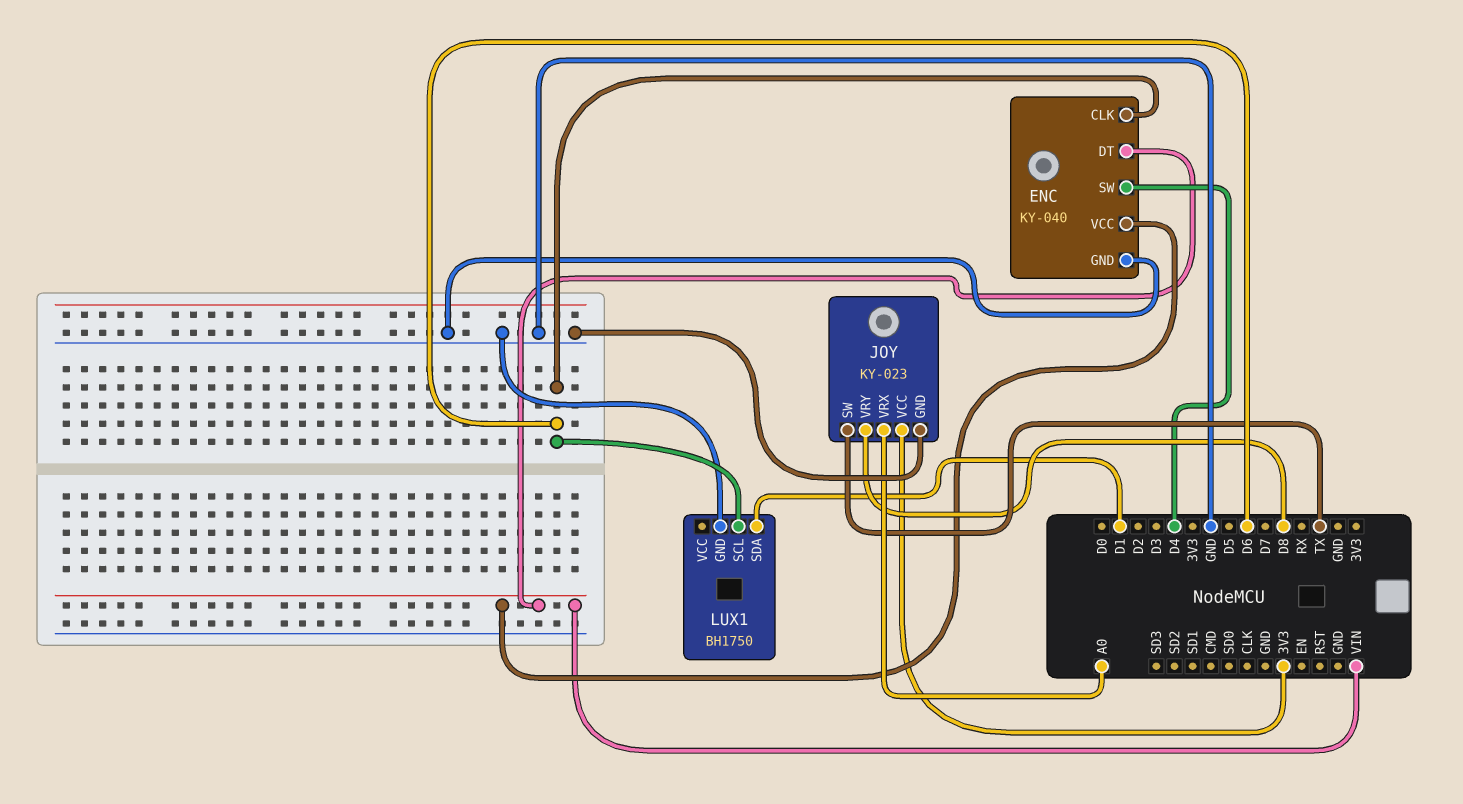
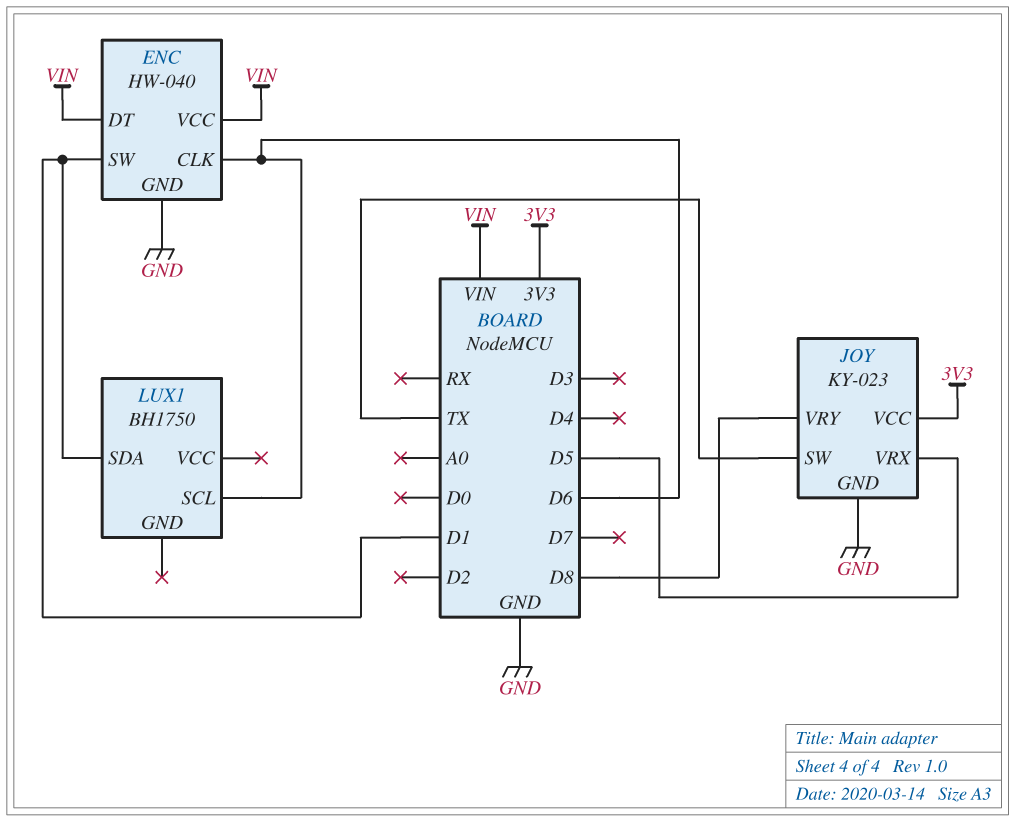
ENC: KY-040 -> HW-040
ENC pin SW: D4 -> D1
JOY pin VRX: A0 -> D5
LUX1 pin GND: GND -> none

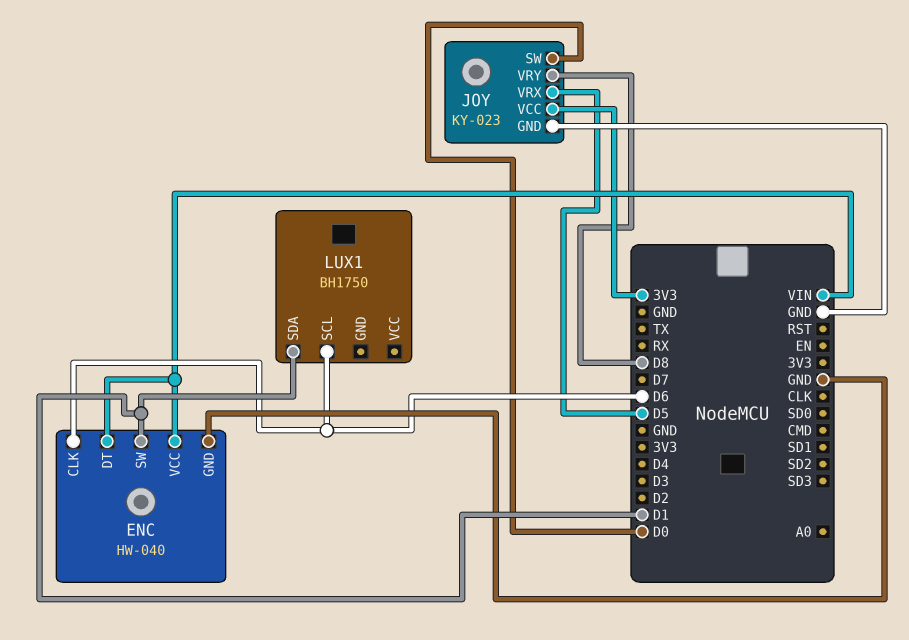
JOY pin SW: TX -> D0

